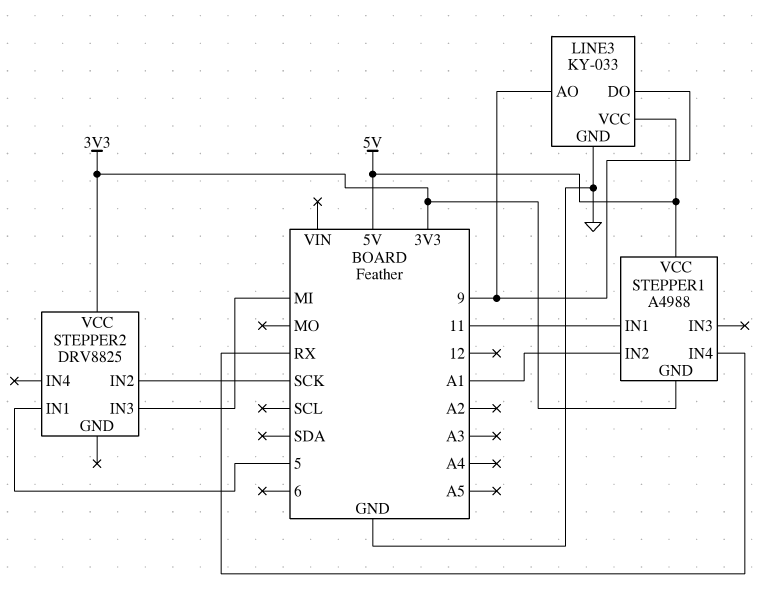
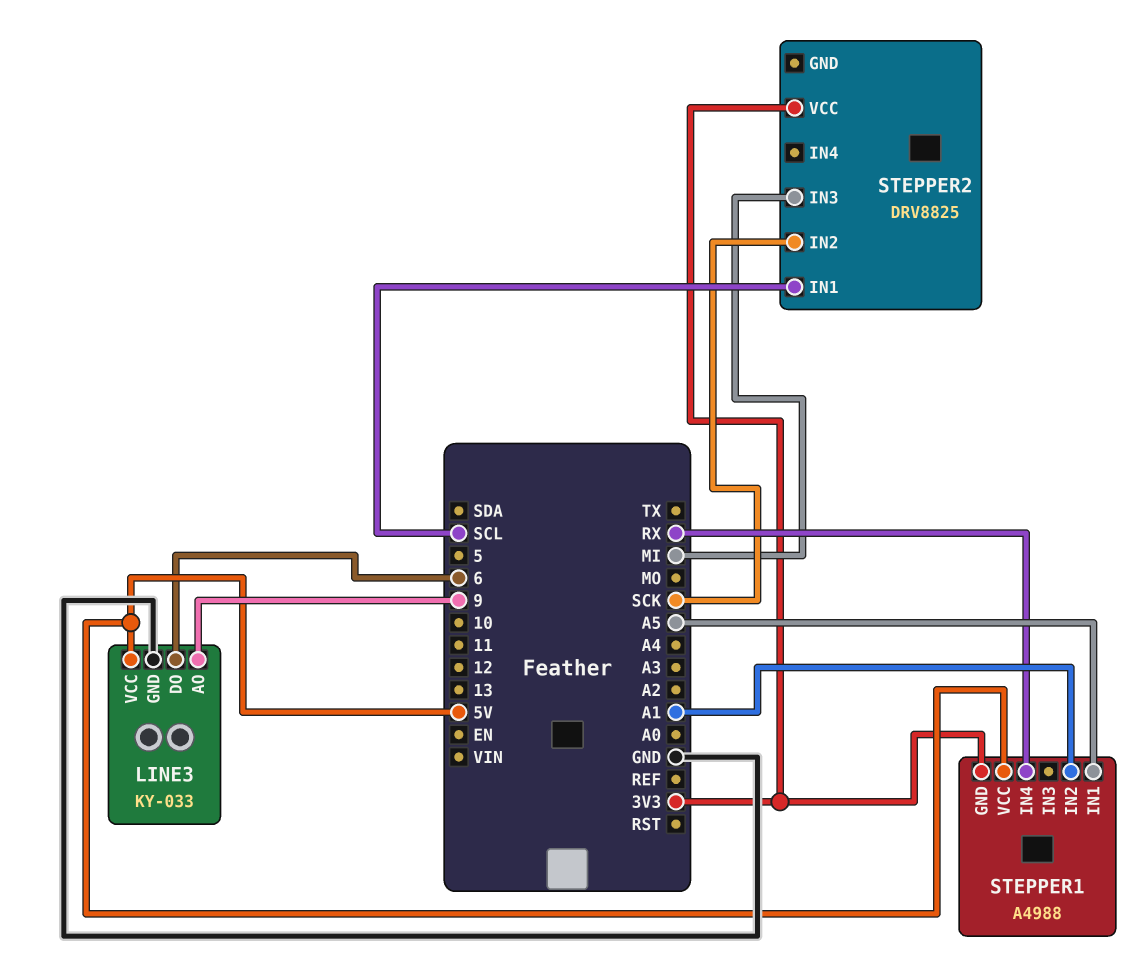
LINE3 pin DO: 9 -> 6
STEPPER1 pin IN1: 11 -> A5
STEPPER2 pin IN1: 5 -> SCL

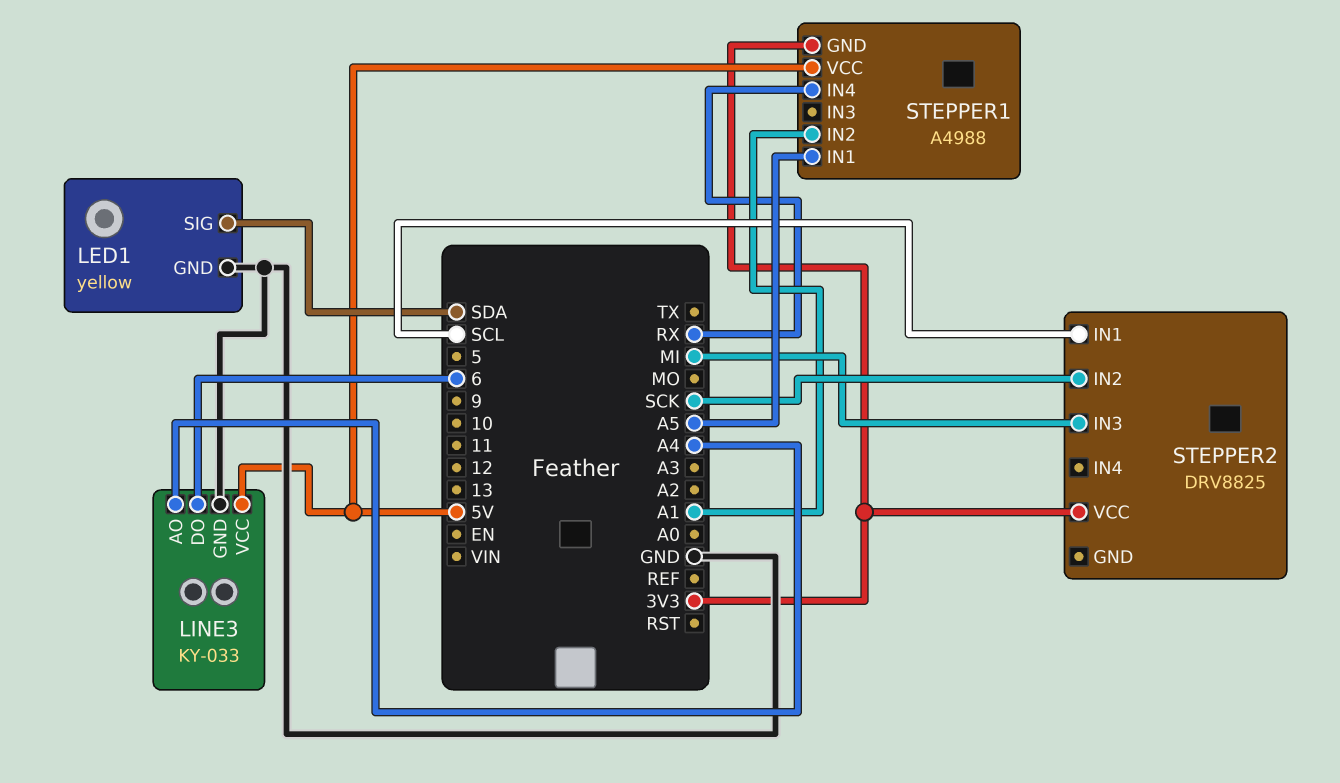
LED1: none -> yellow
LED1 pin GND: none -> GND
LED1 pin SIG: none -> SDA
LINE3 pin AO: 9 -> A4

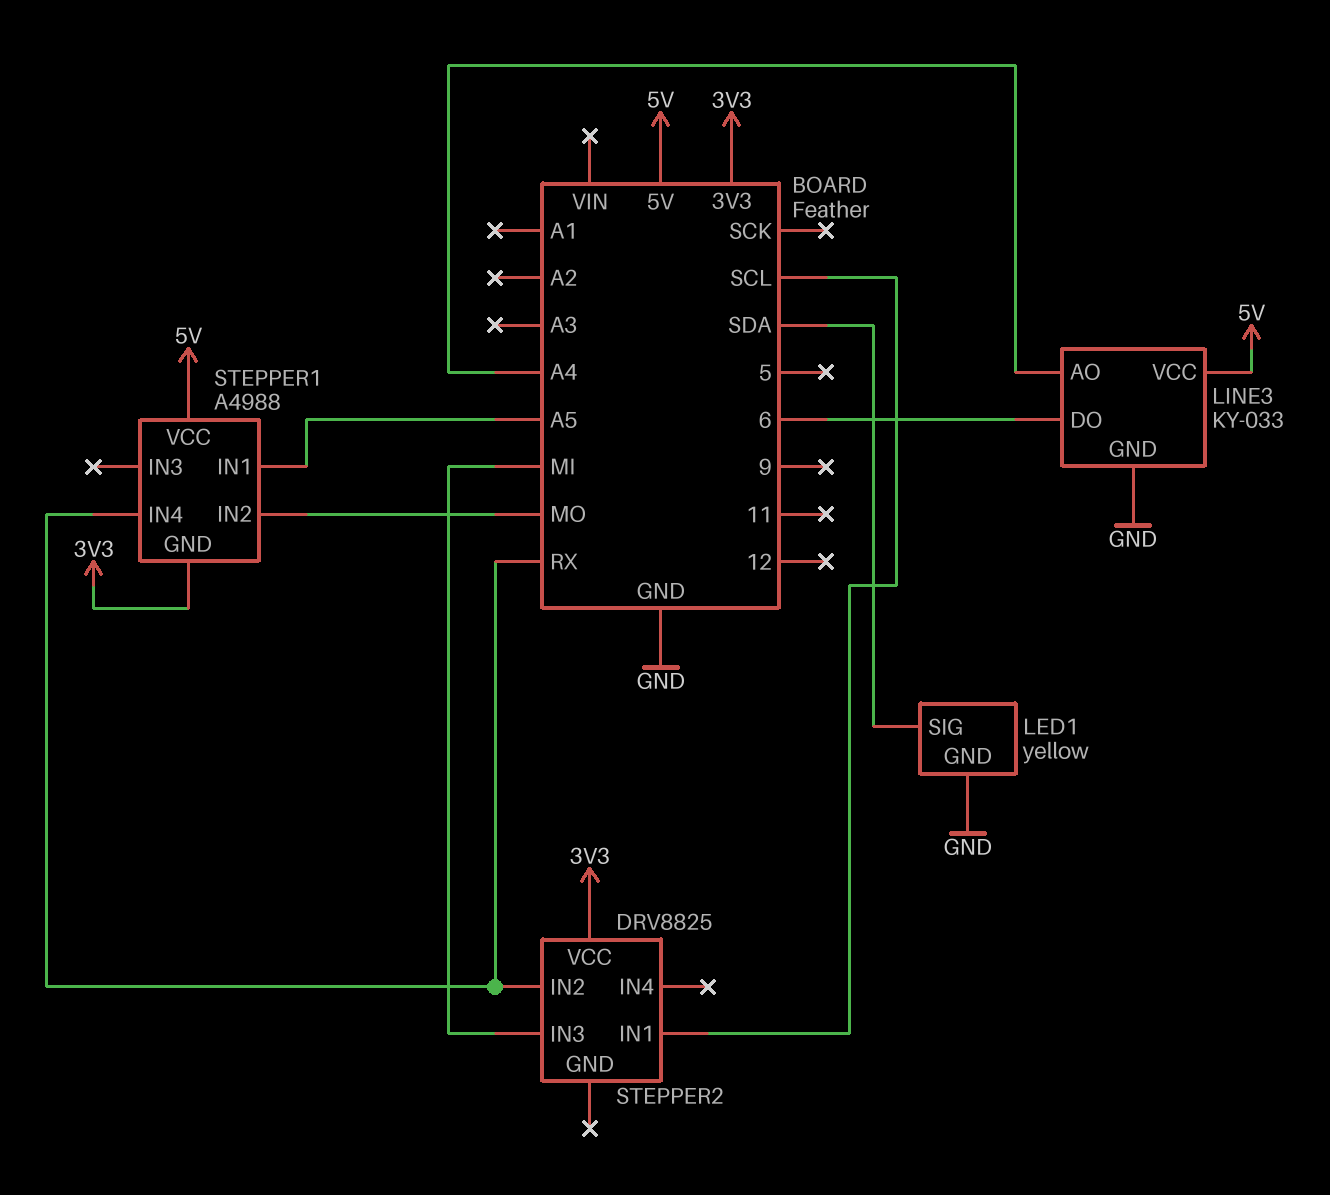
STEPPER1 pin IN2: A1 -> MO
STEPPER2 pin IN2: SCK -> RX

